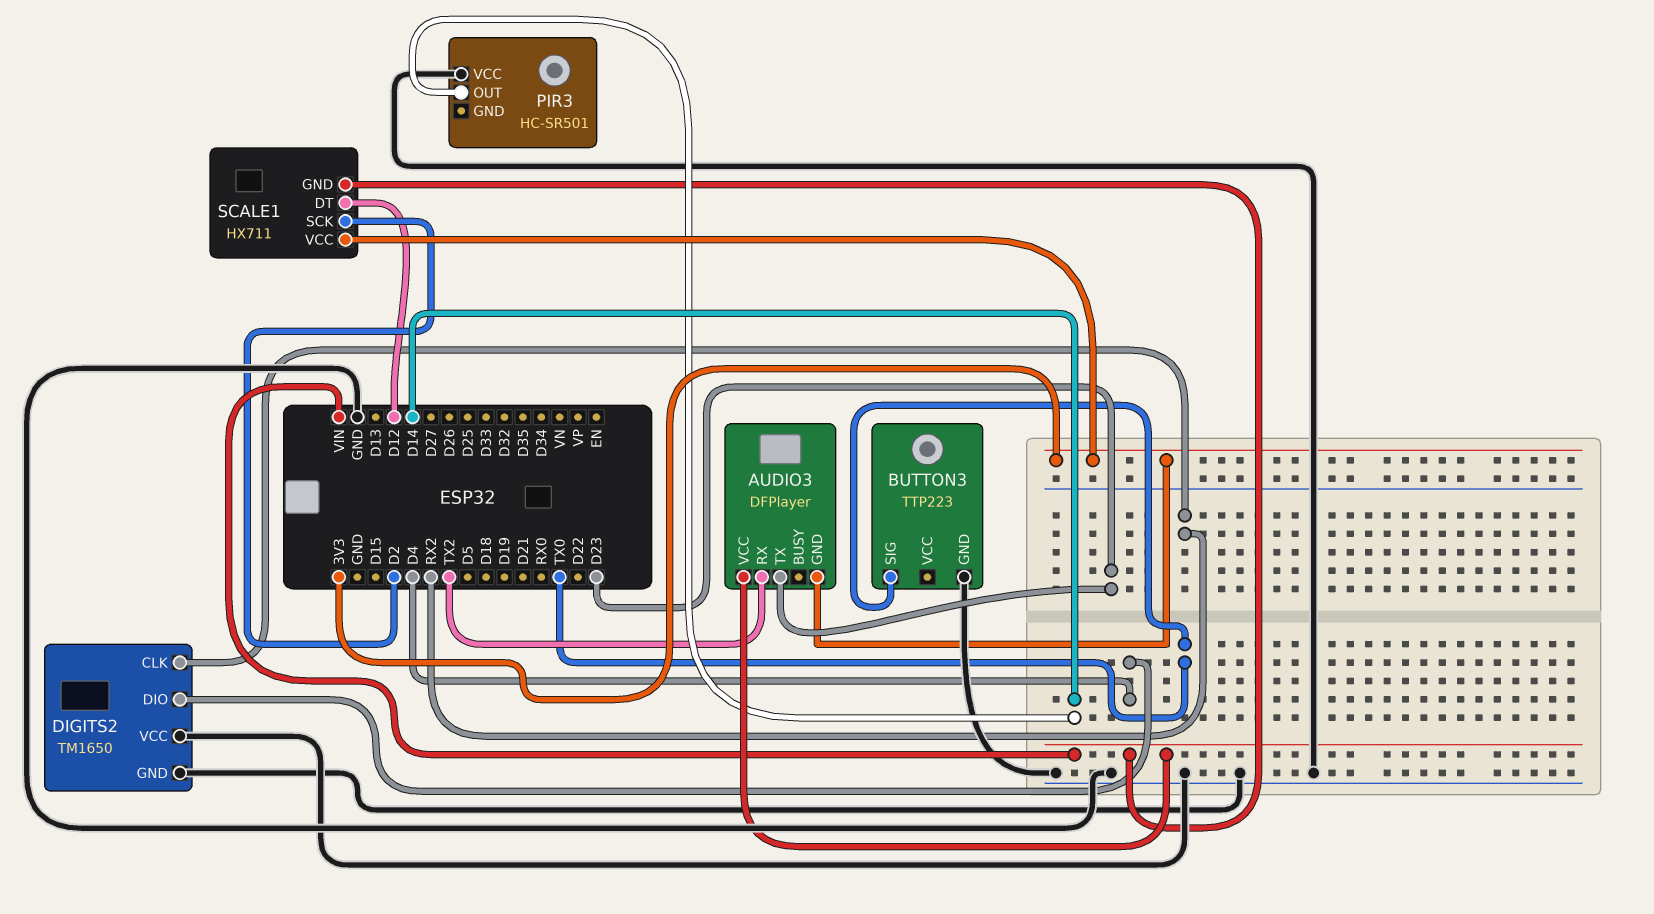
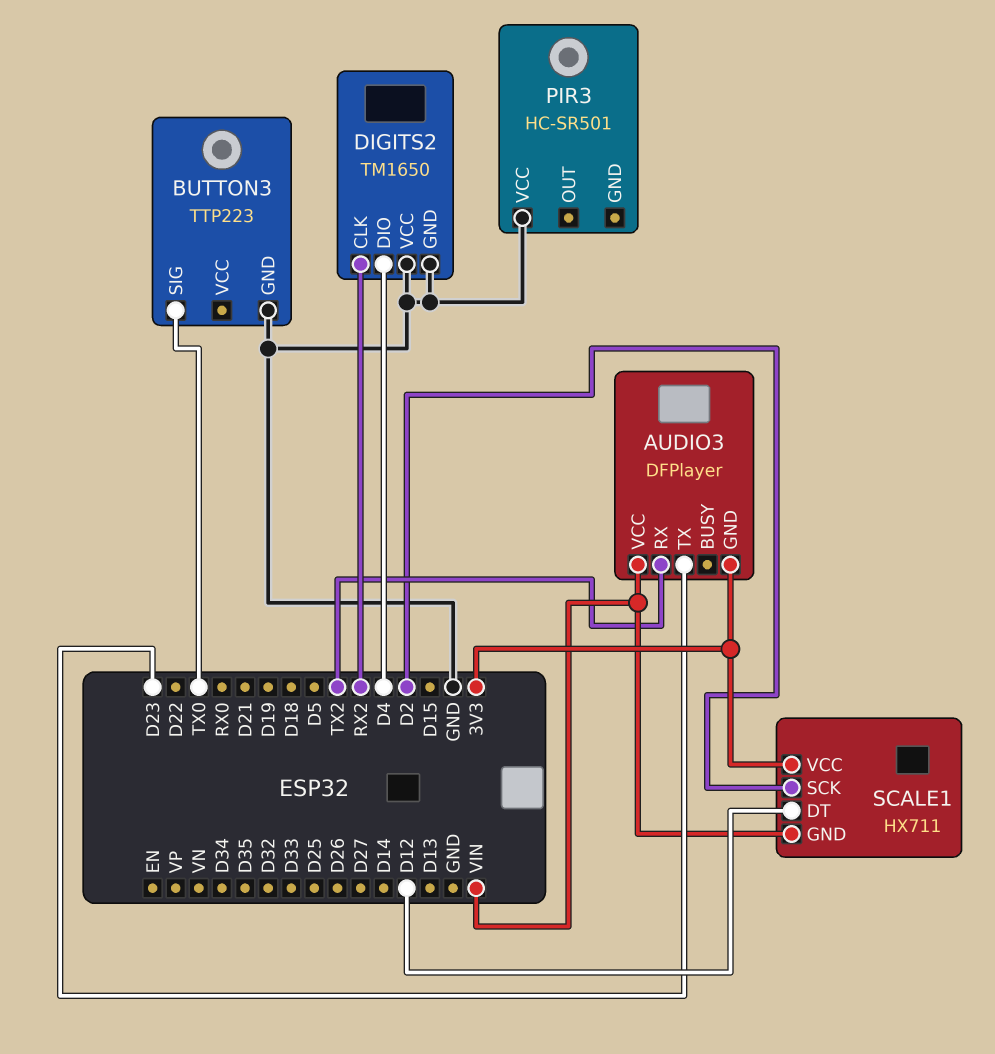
PIR3 pin OUT: D14 -> none

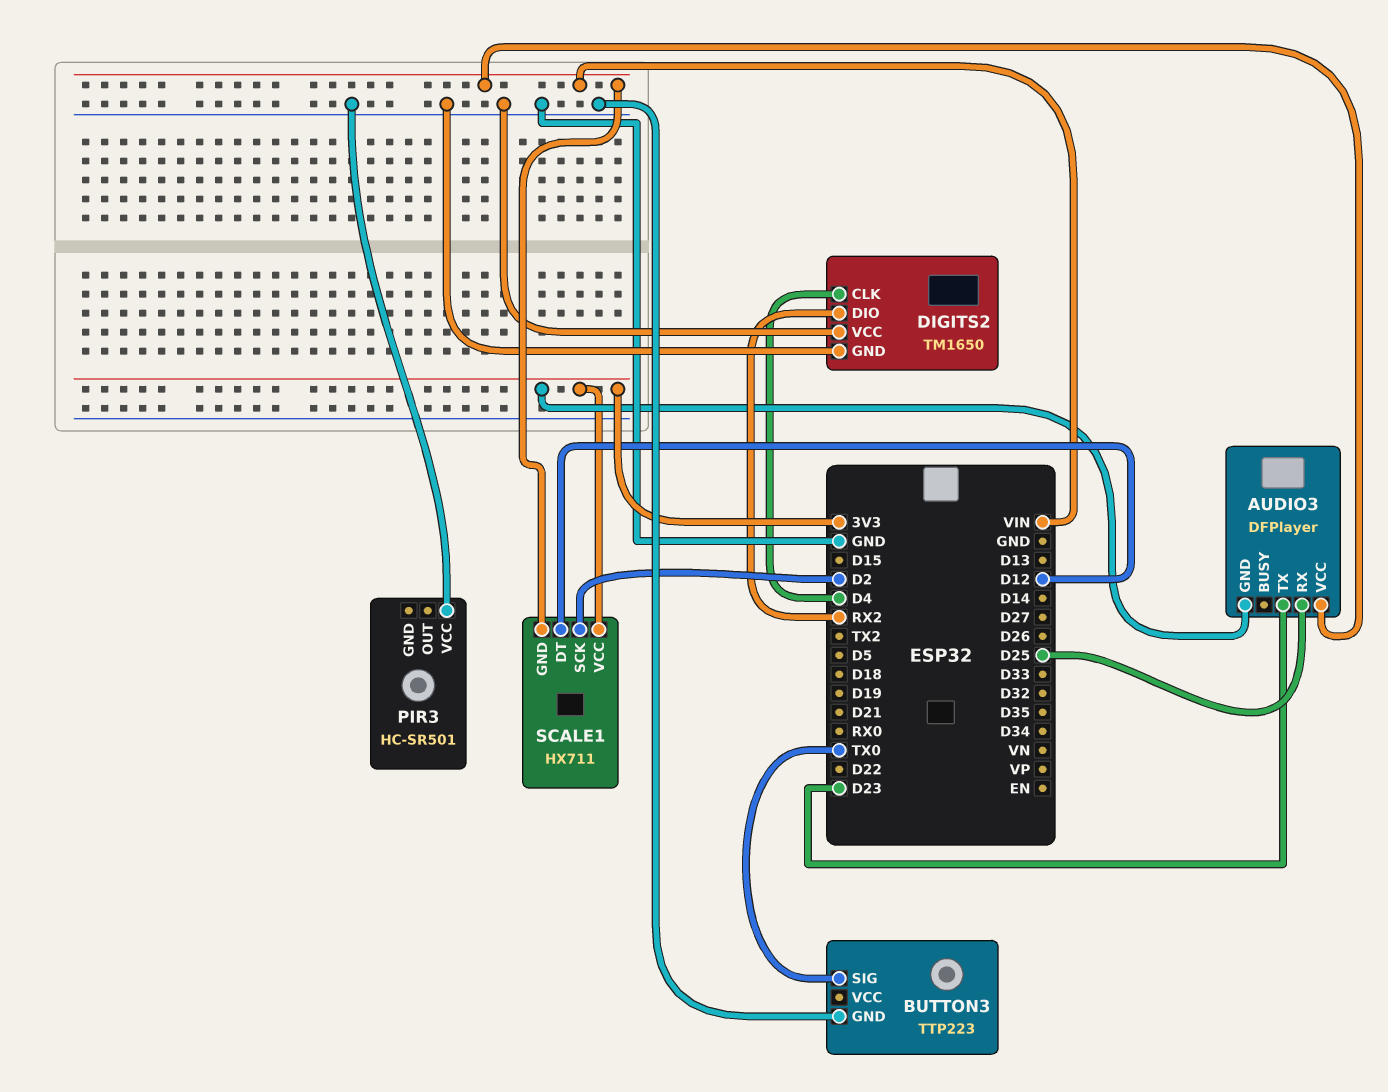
AUDIO3 pin RX: TX2 -> D25
DIGITS2 pin CLK: RX2 -> D4
DIGITS2 pin DIO: D4 -> RX2

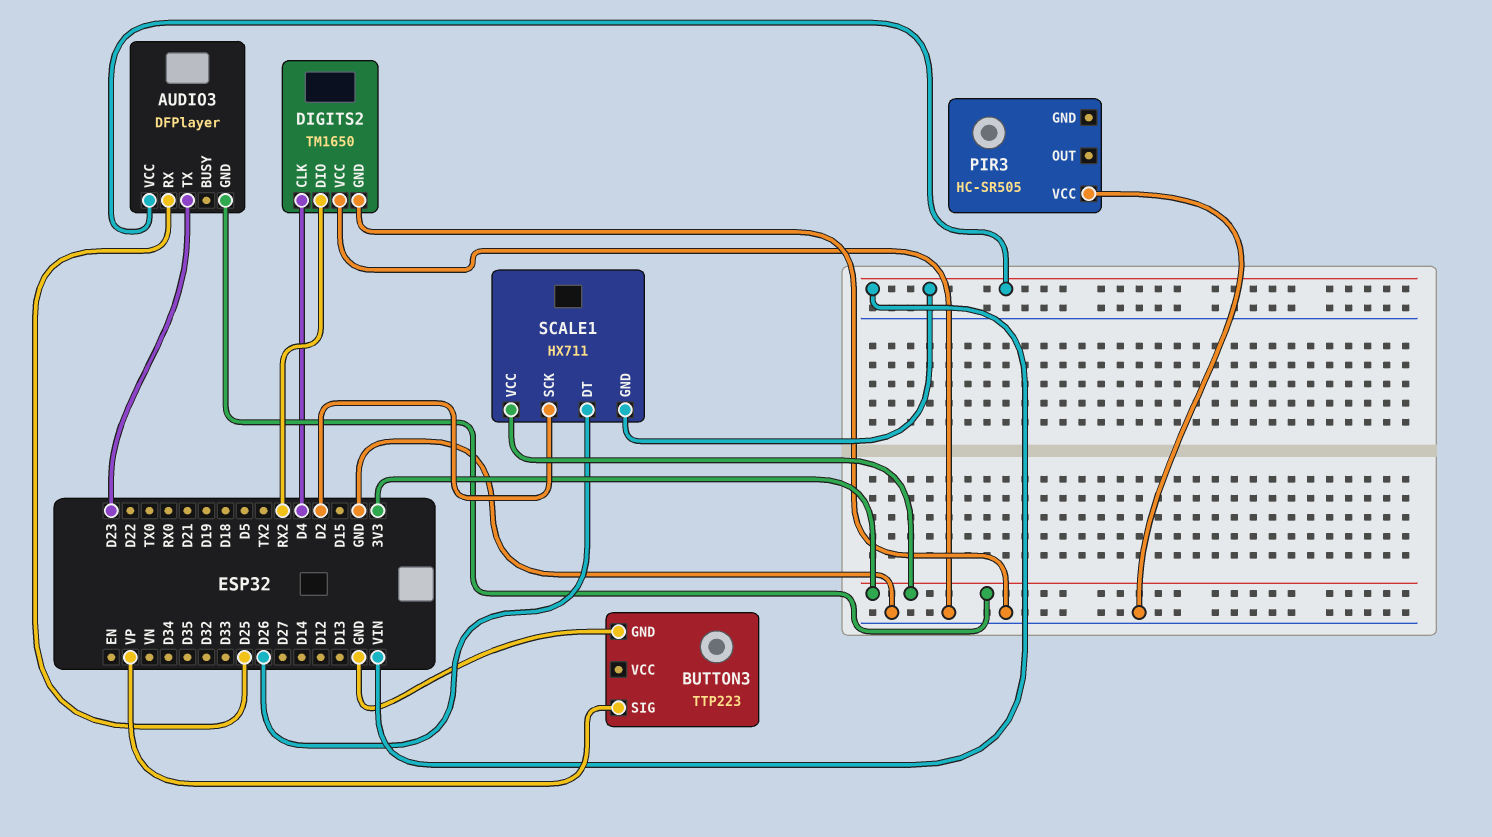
BUTTON3 pin SIG: TX0 -> VP
PIR3: HC-SR501 -> HC-SR505
SCALE1 pin DT: D12 -> D26

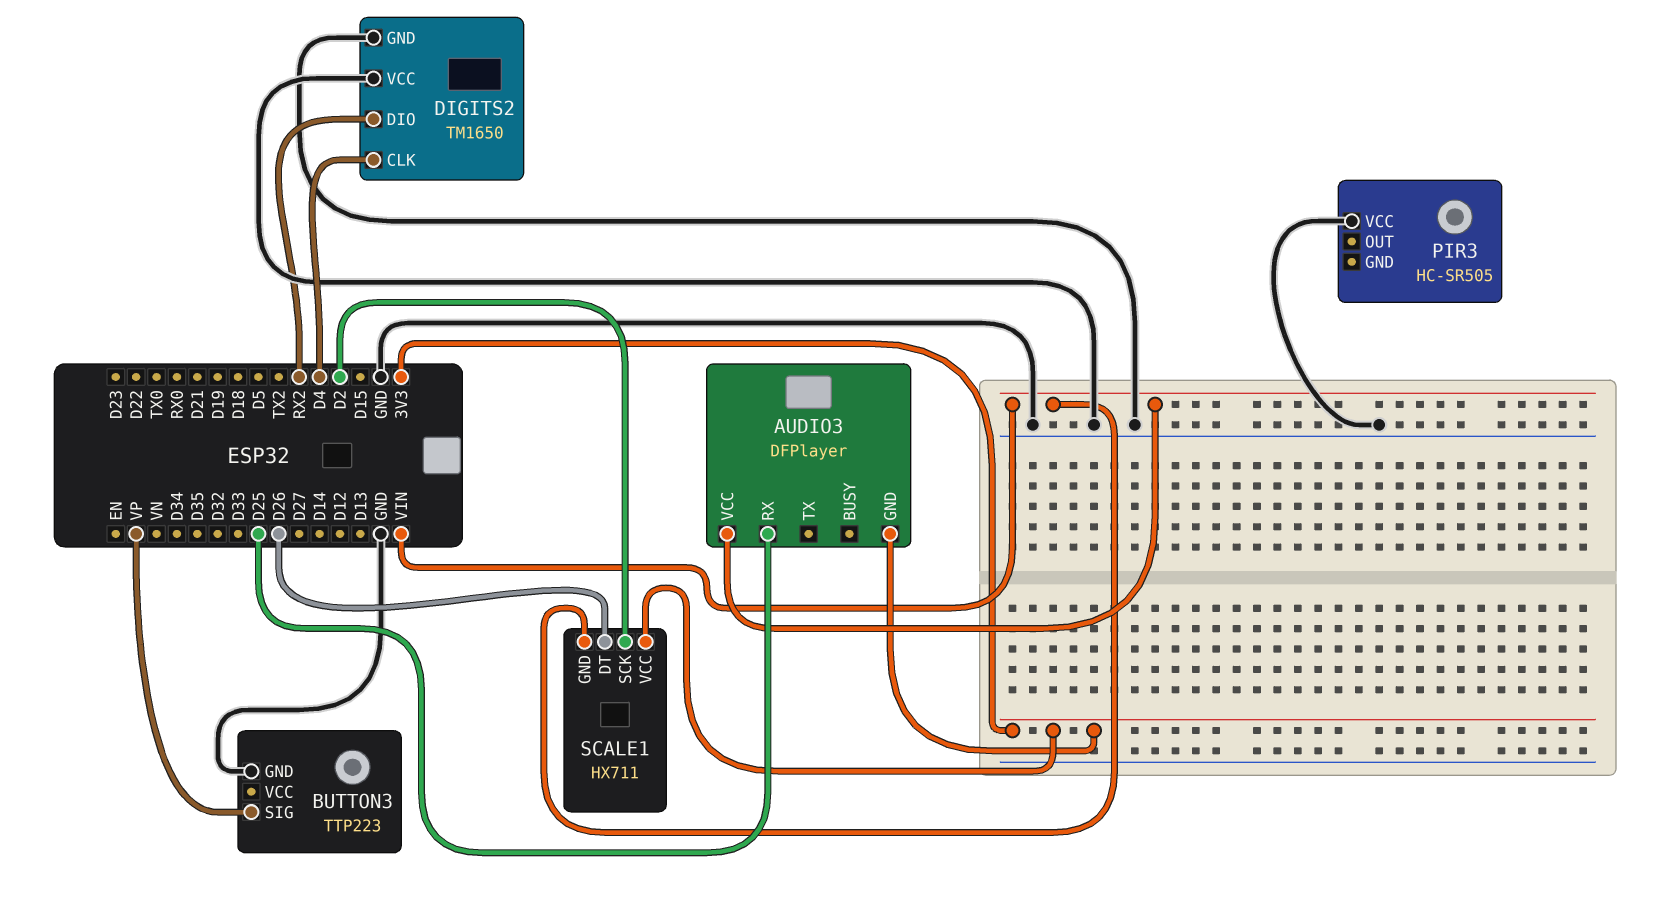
AUDIO3 pin TX: D23 -> none

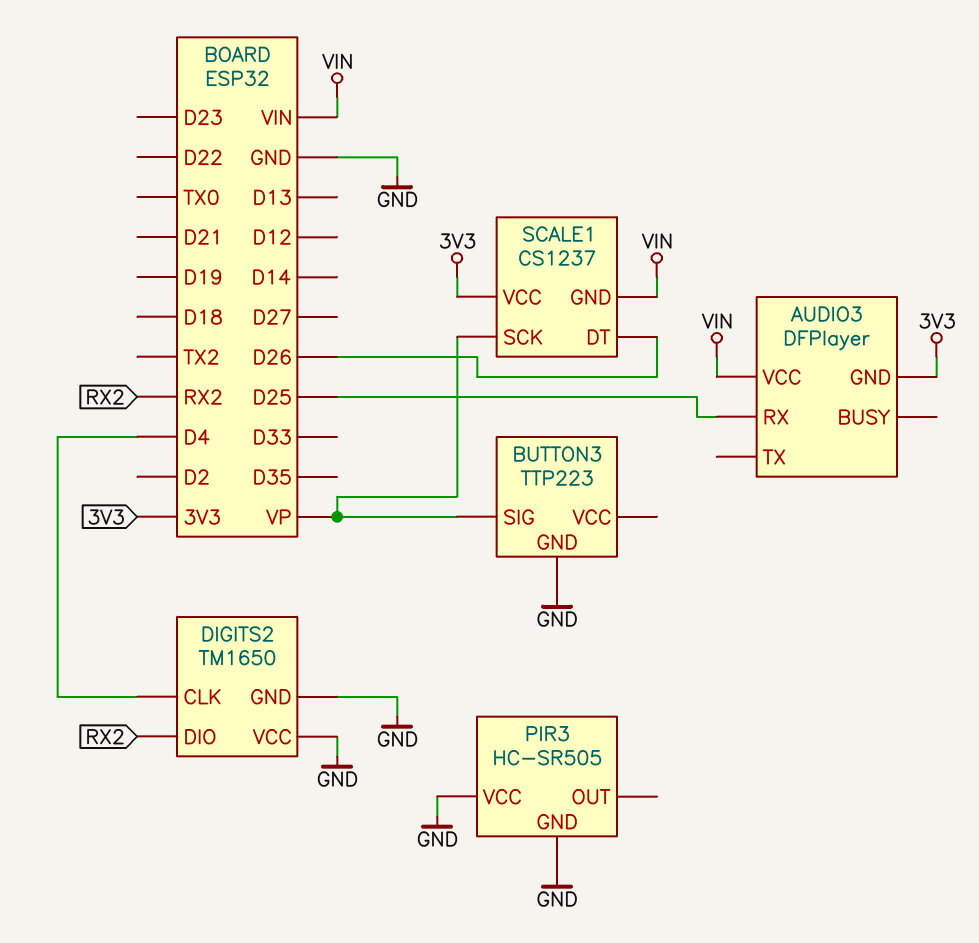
PIR3 pin GND: none -> GND
SCALE1: HX711 -> CS1237
SCALE1 pin SCK: D2 -> VP

